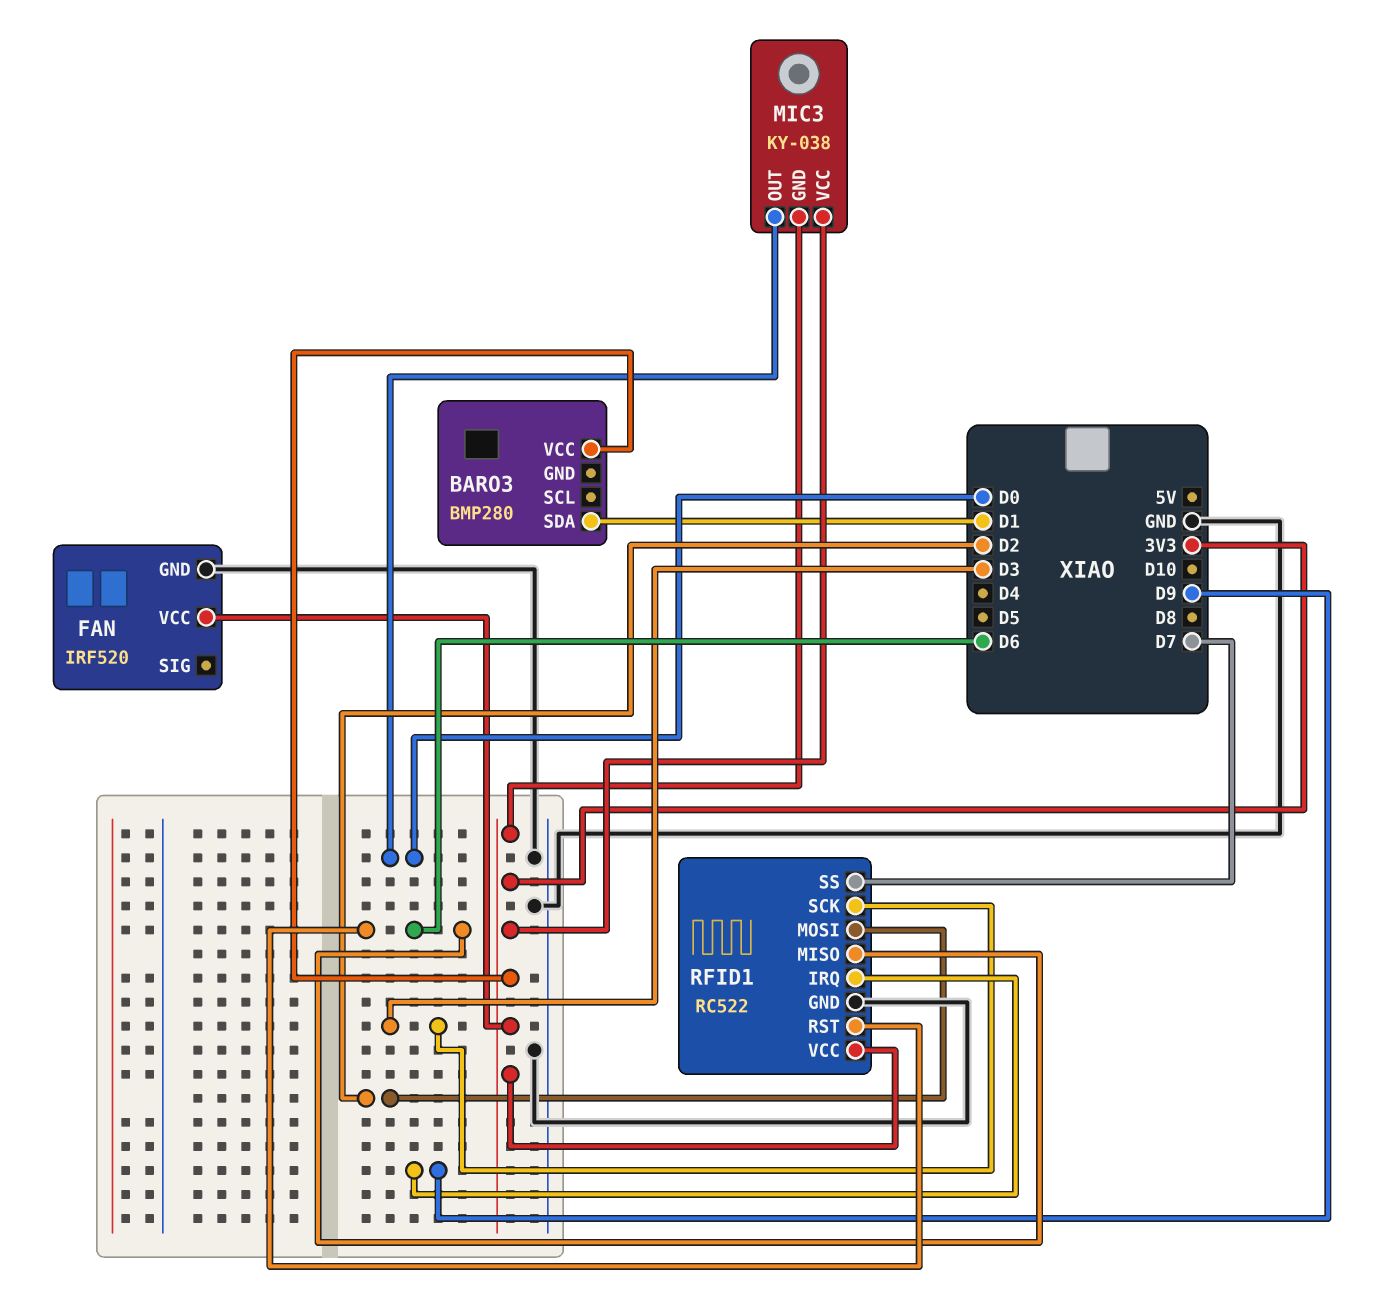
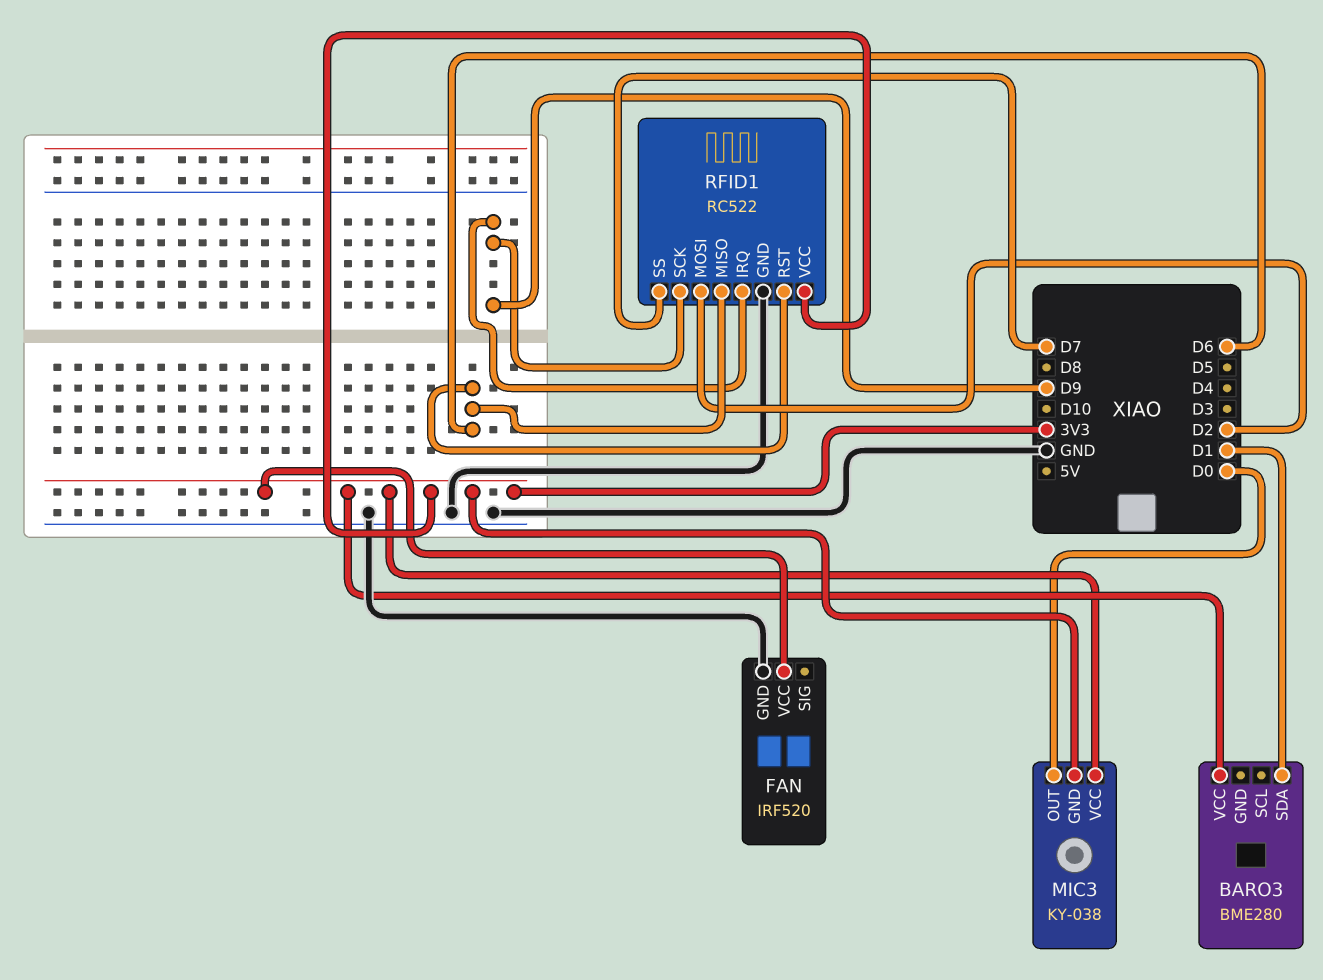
BARO3: BMP280 -> BME280
RFID1 pin SCK: D3 -> D9

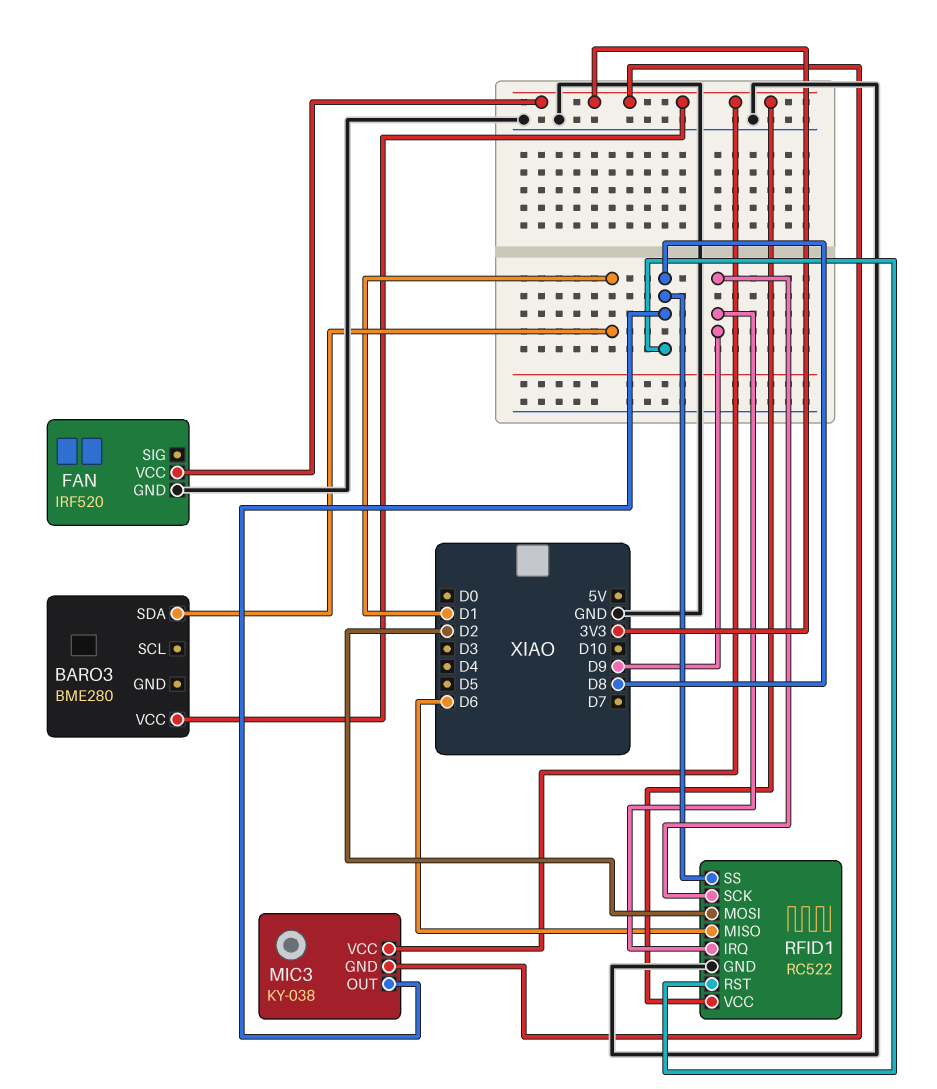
MIC3 pin OUT: D0 -> D8
RFID1 pin RST: D6 -> D8
RFID1 pin SS: D7 -> D8

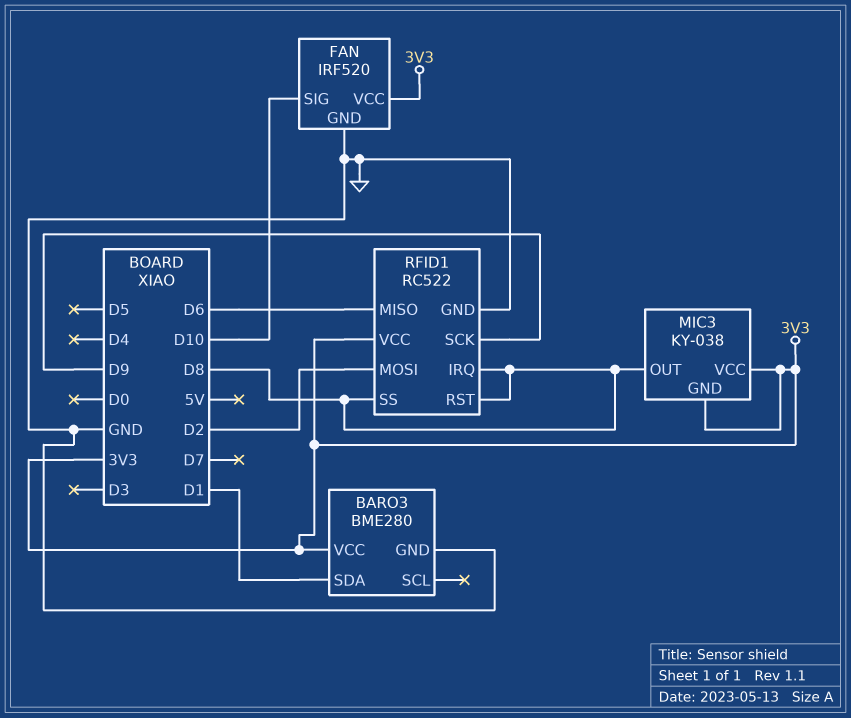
BARO3 pin GND: none -> GND
FAN pin SIG: none -> D10
RFID1 pin IRQ: D9 -> D8

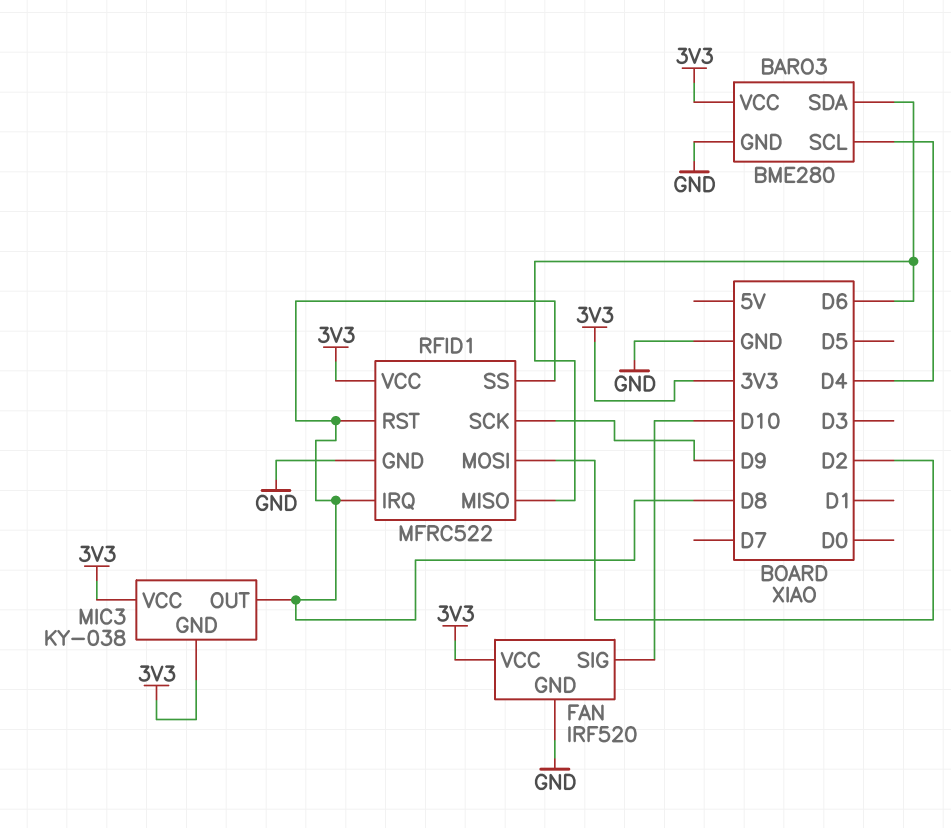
BARO3 pin SCL: none -> D4
BARO3 pin SDA: D1 -> D6
RFID1: RC522 -> MFRC522

